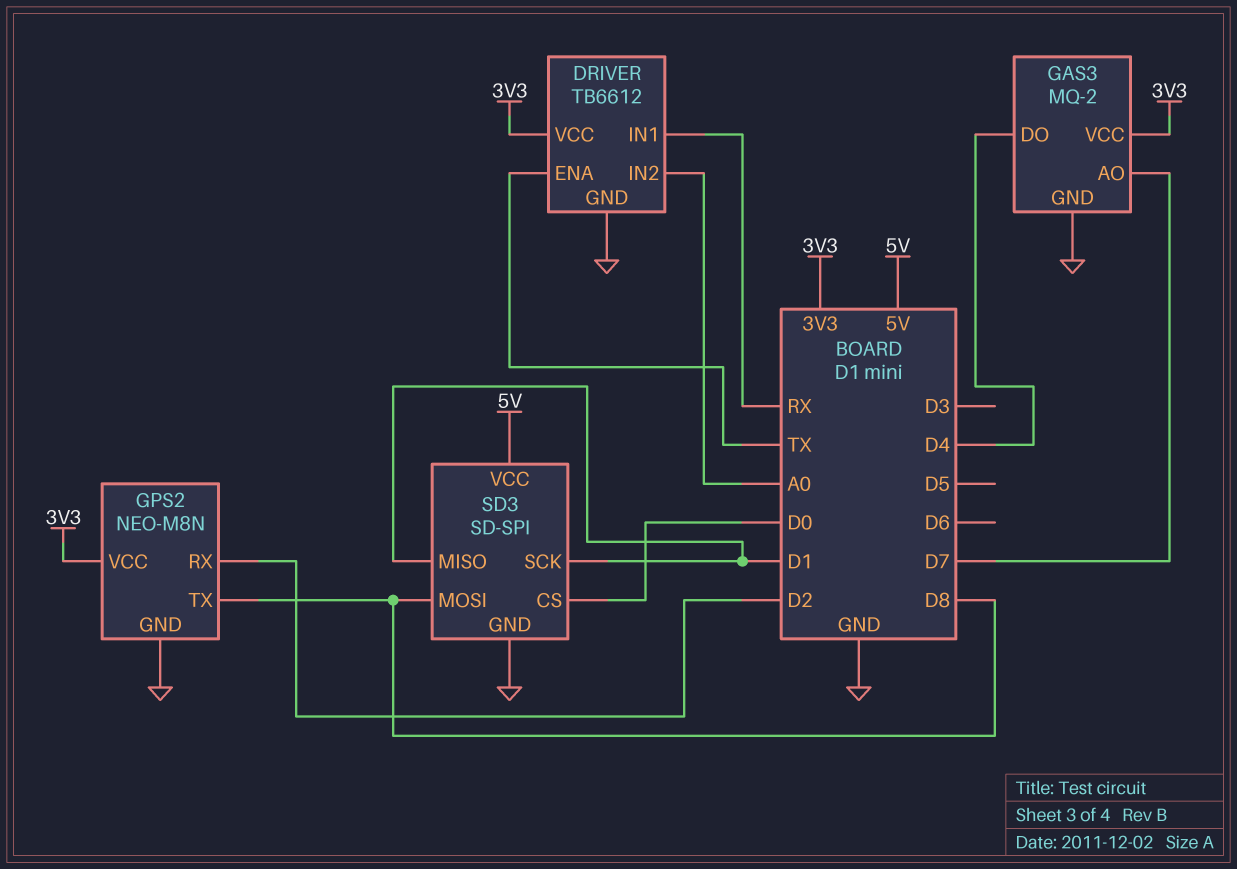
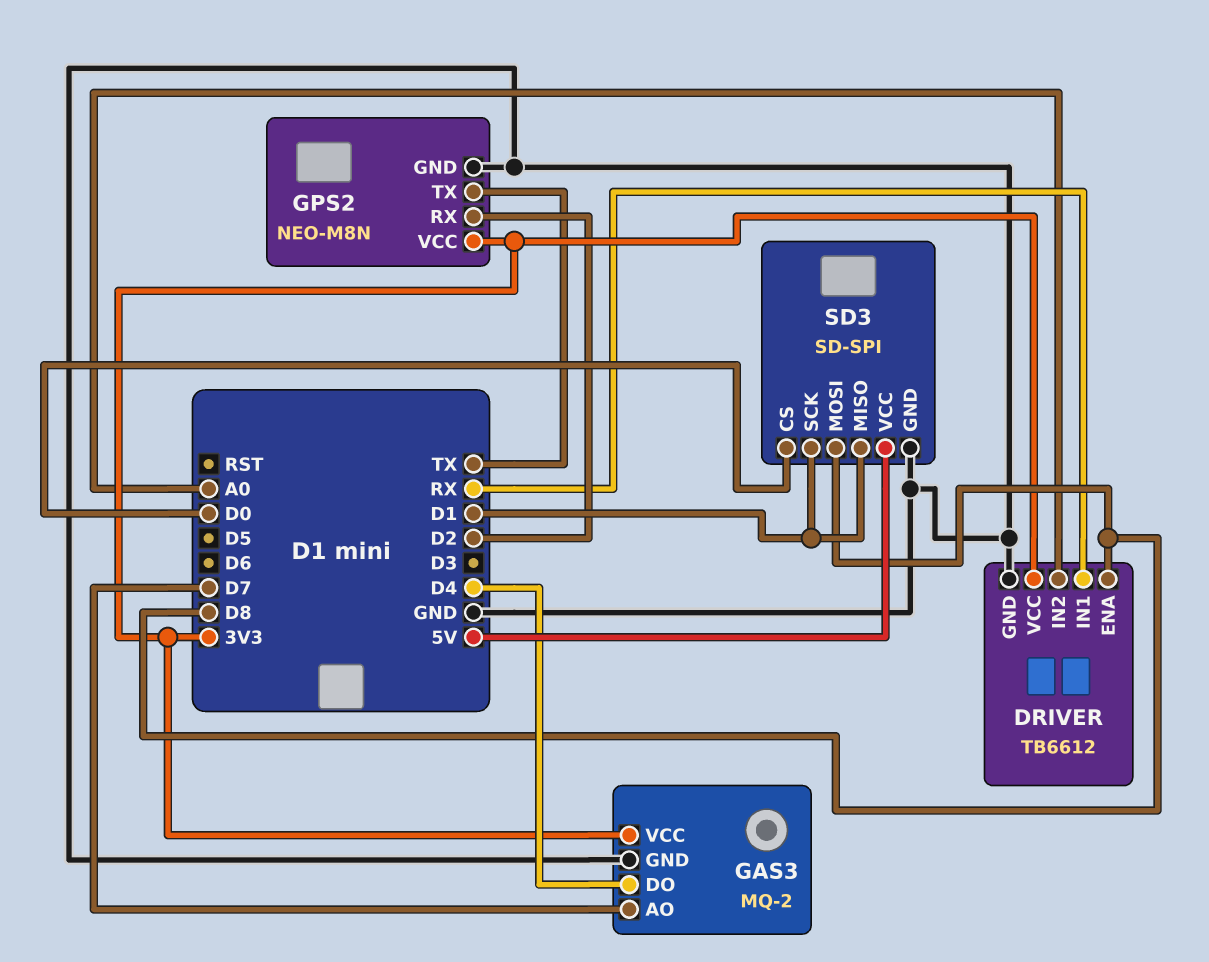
DRIVER pin ENA: TX -> D8
GPS2 pin TX: D8 -> TX

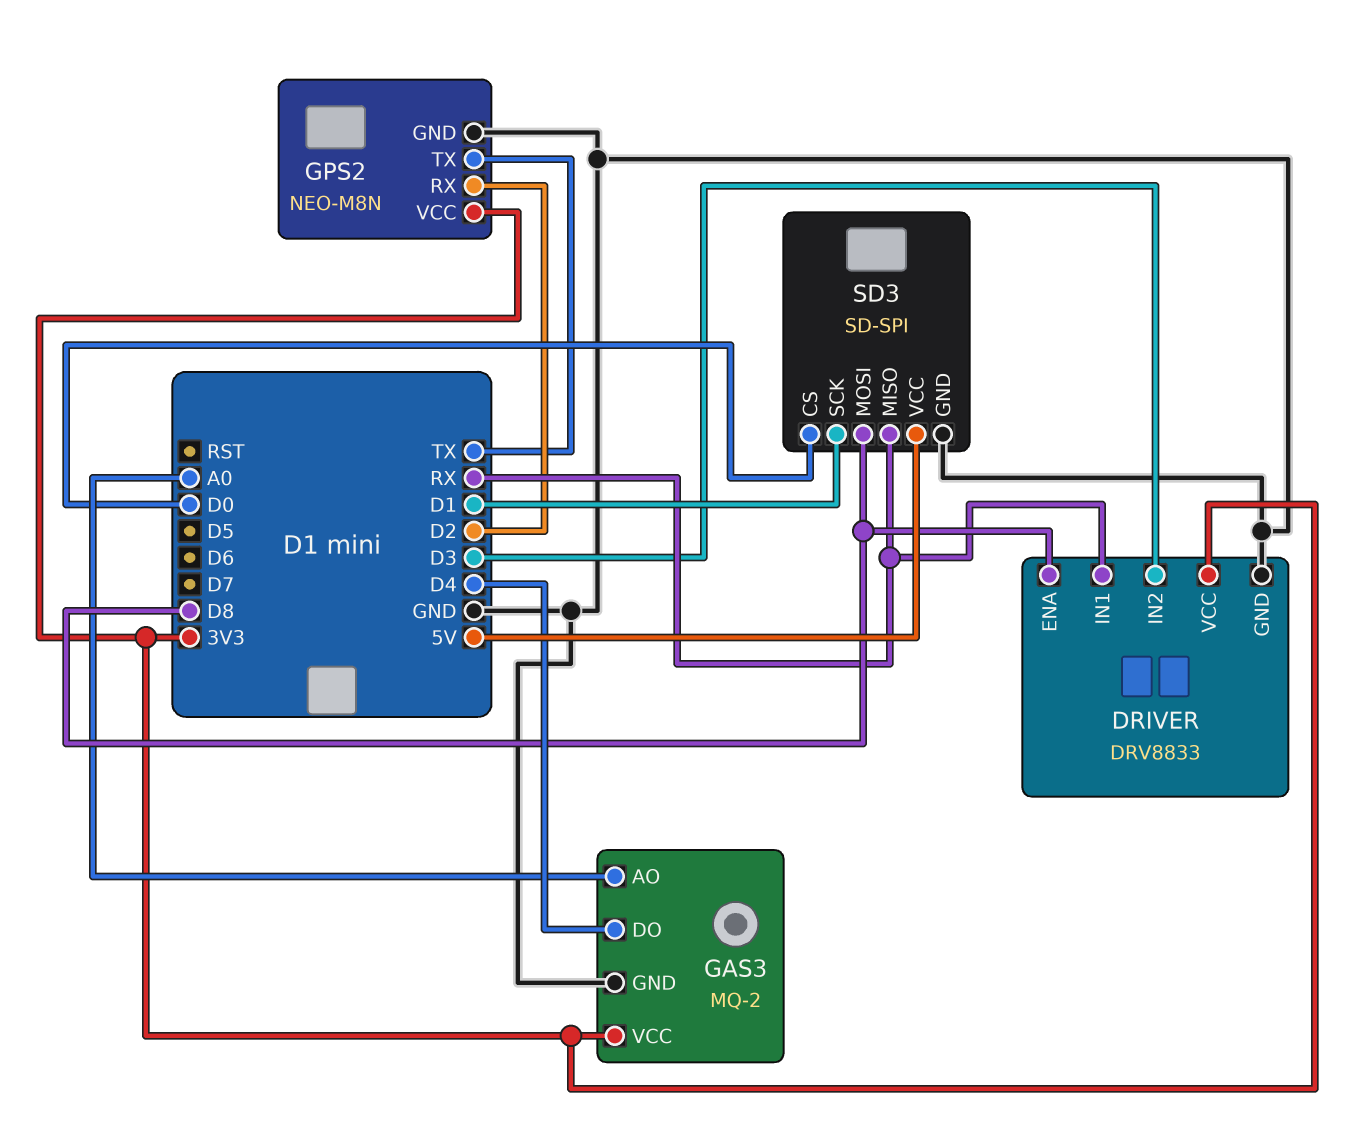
DRIVER: TB6612 -> DRV8833
DRIVER pin IN2: A0 -> D3
GAS3 pin AO: D7 -> A0
SD3 pin MISO: D1 -> RX

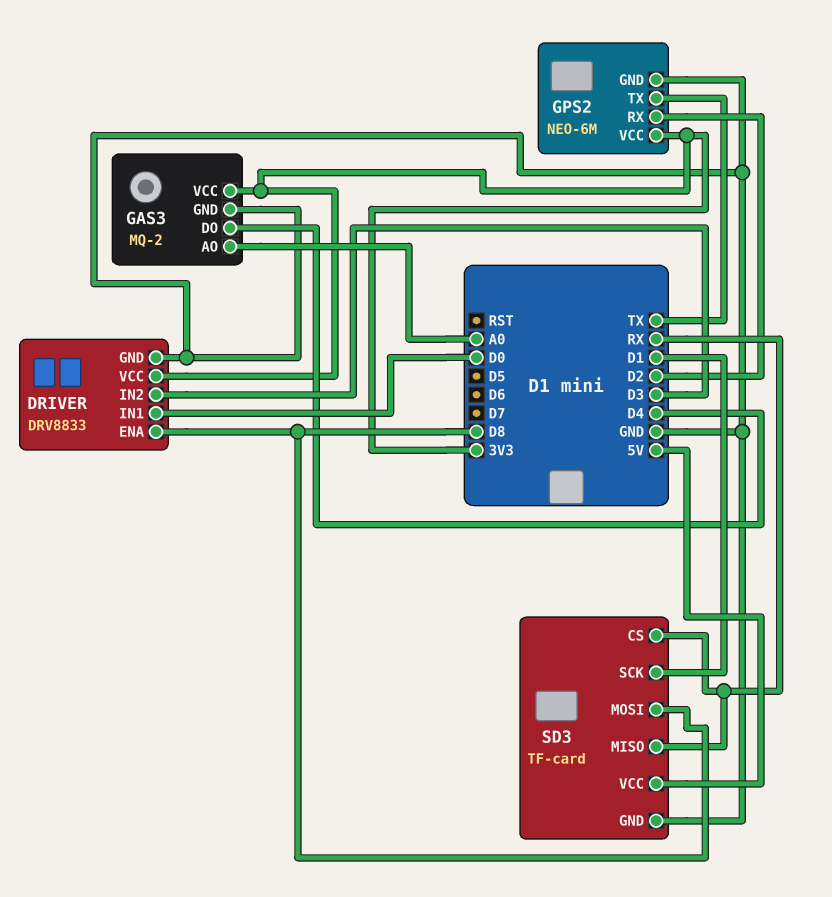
DRIVER pin IN1: RX -> D0
GPS2: NEO-M8N -> NEO-6M
SD3: SD-SPI -> TF-card
SD3 pin CS: D0 -> RX

